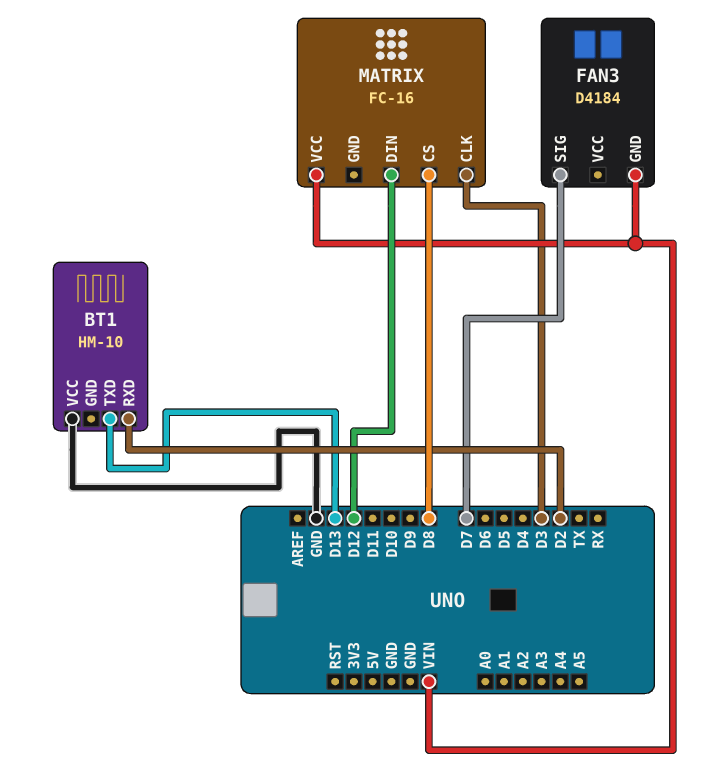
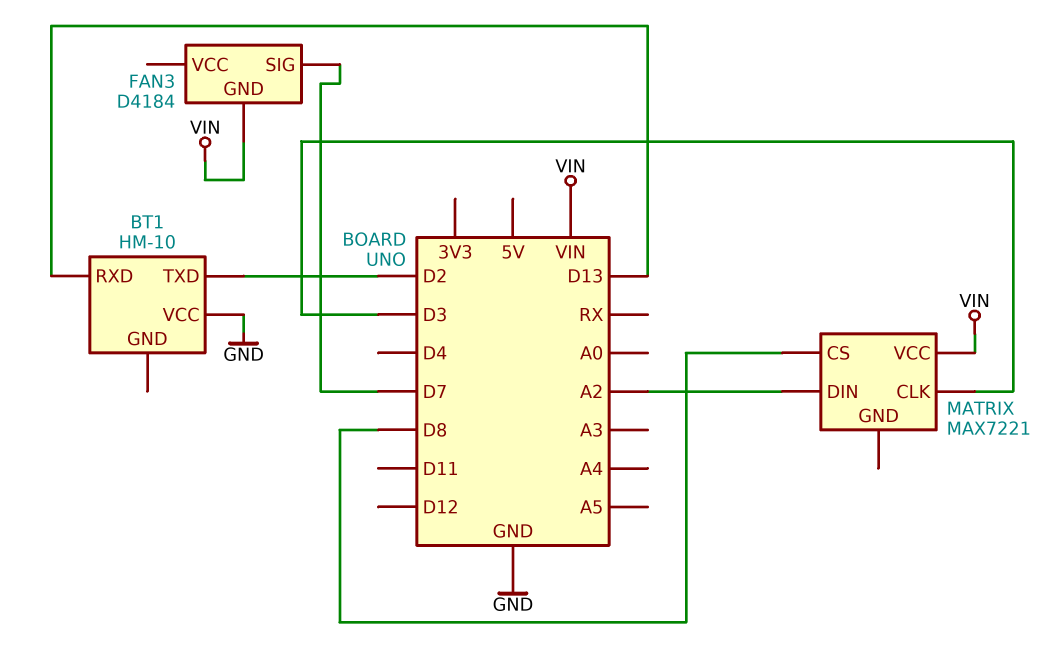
BT1 pin RXD: D2 -> D13
BT1 pin TXD: D13 -> D2
MATRIX: FC-16 -> MAX7221
MATRIX pin DIN: D12 -> A2

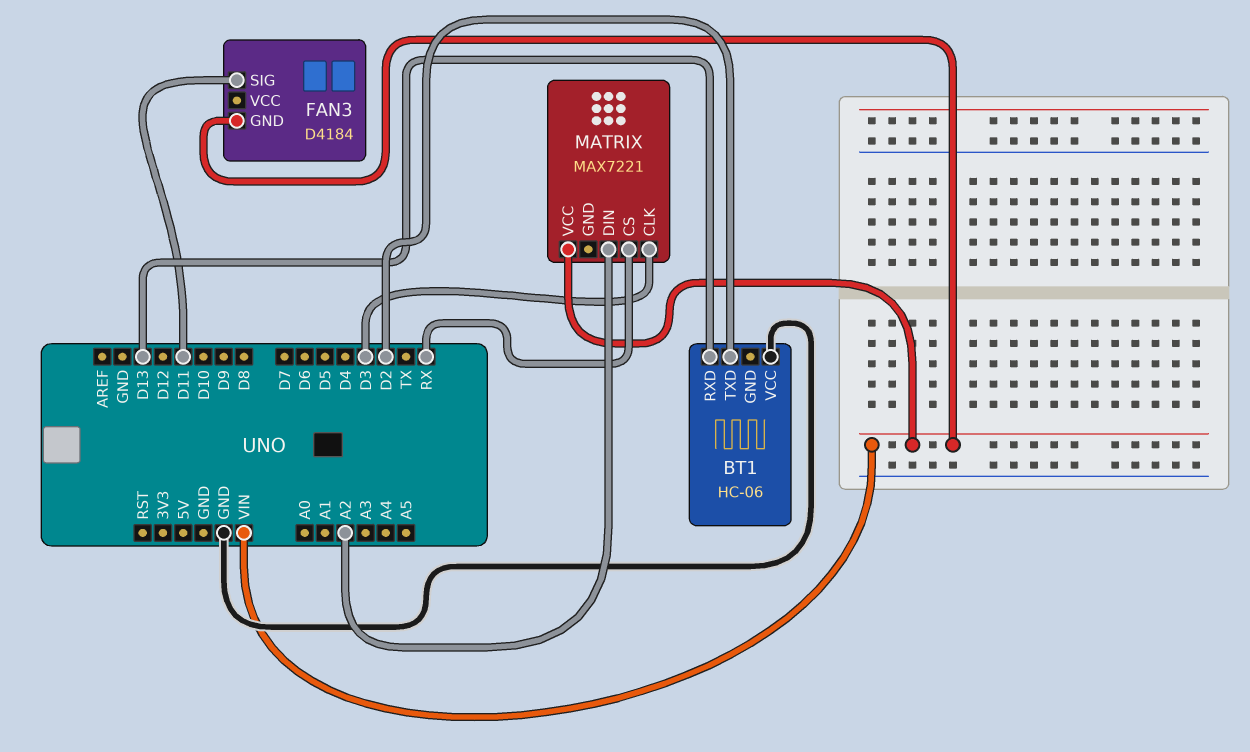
BT1: HM-10 -> HC-06
FAN3 pin SIG: D7 -> D11
MATRIX pin CS: D8 -> RX

